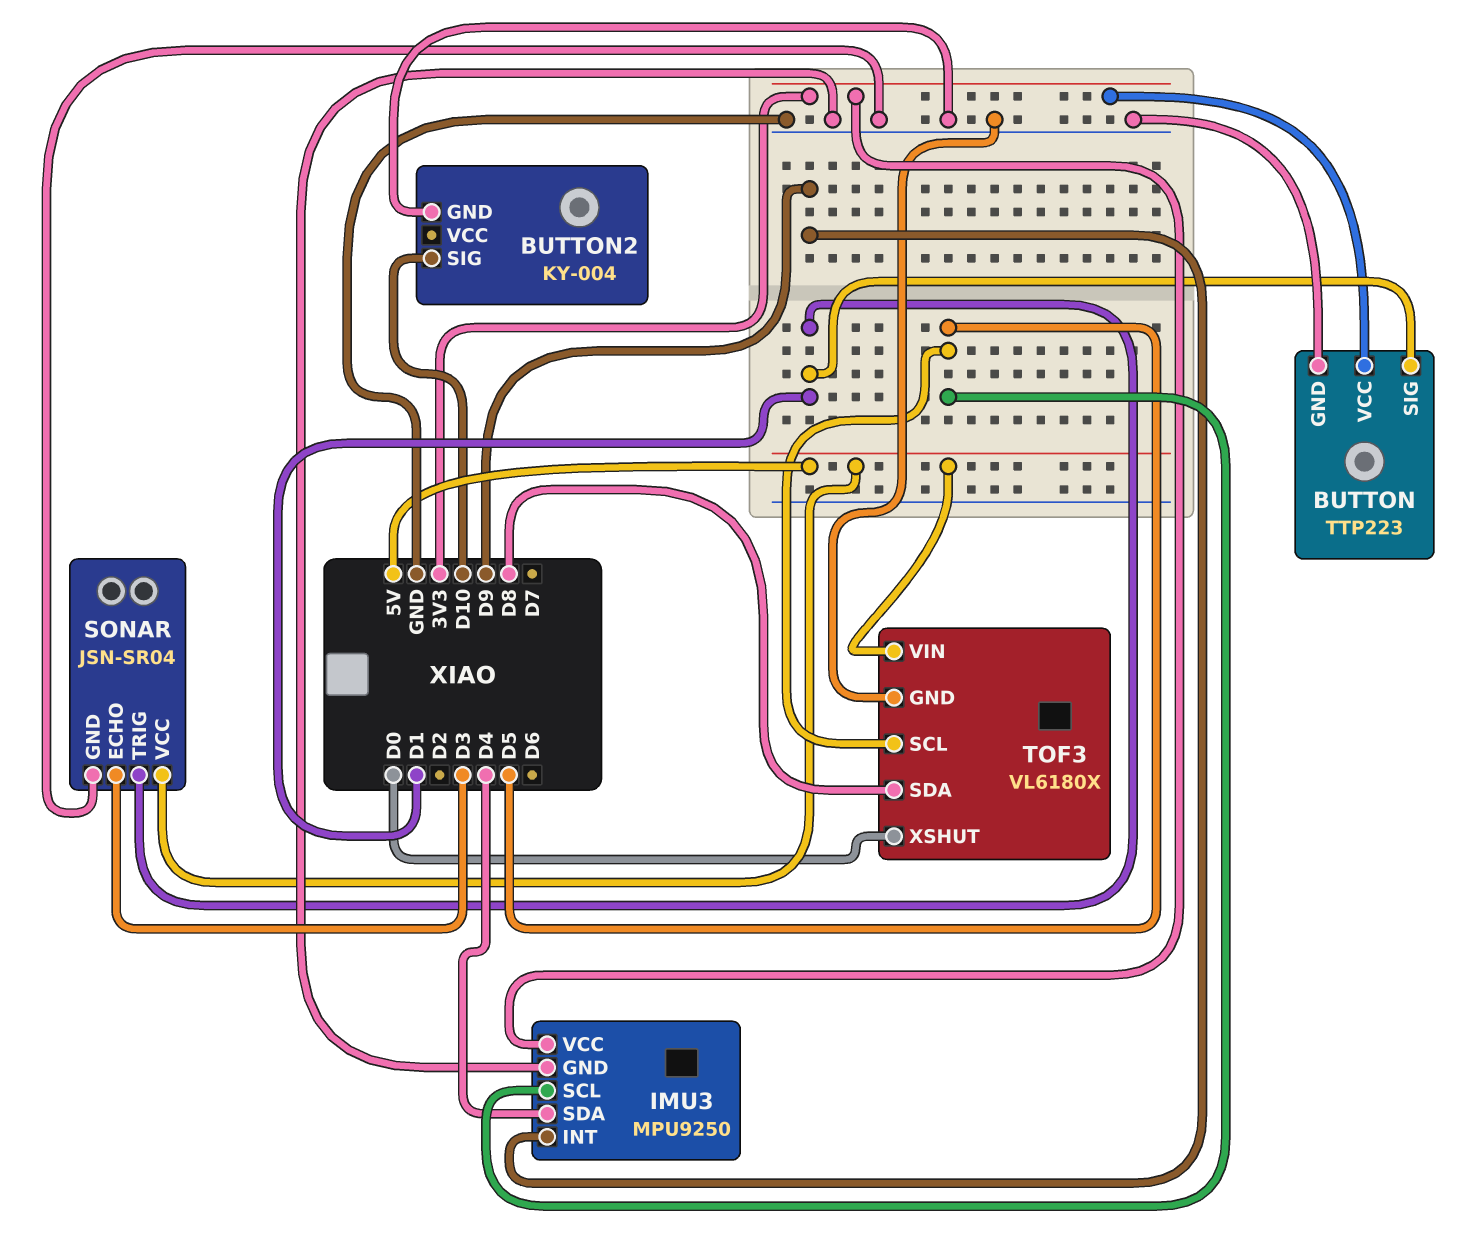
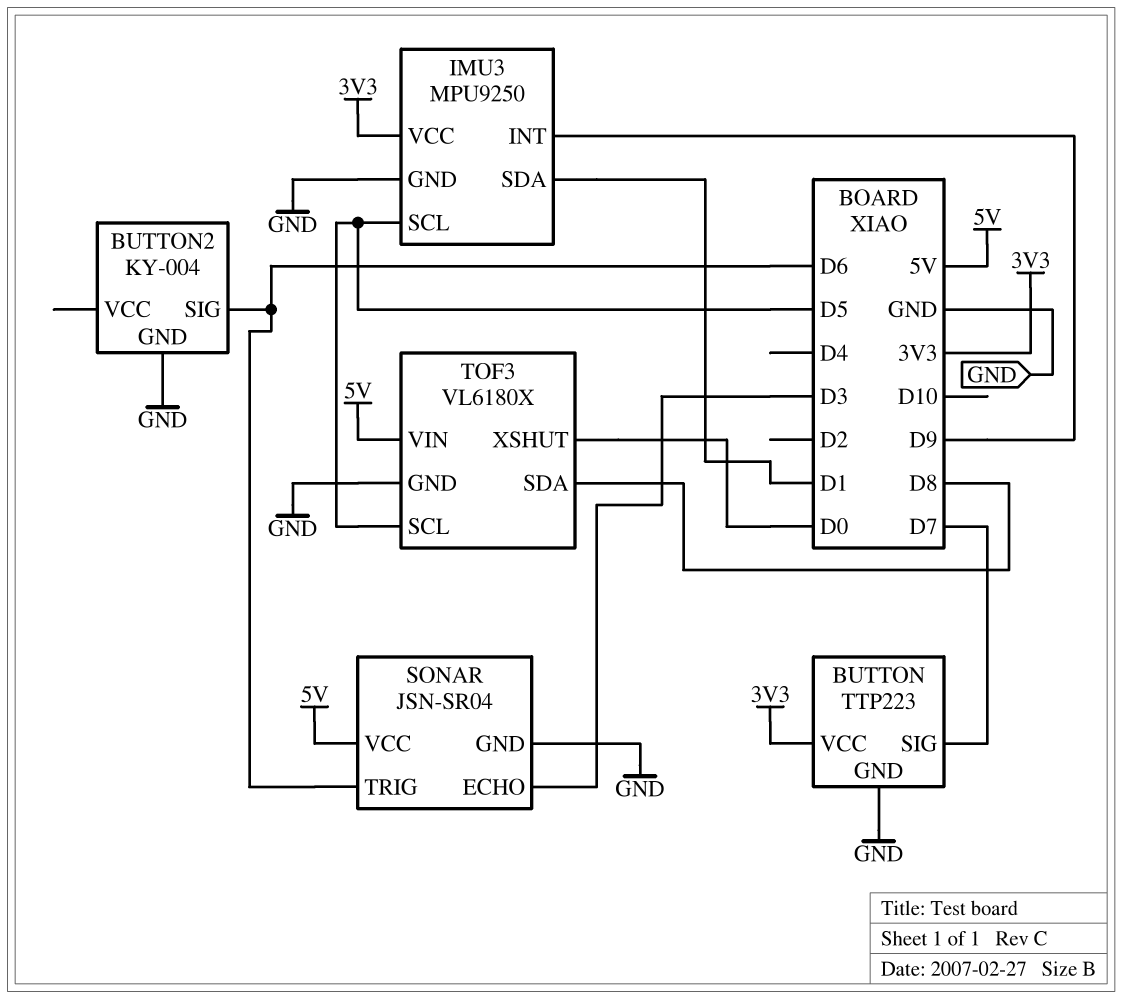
BUTTON pin SIG: D1 -> D7
BUTTON2 pin SIG: D10 -> D6
IMU3 pin SDA: D4 -> D1
SONAR pin TRIG: D1 -> D6

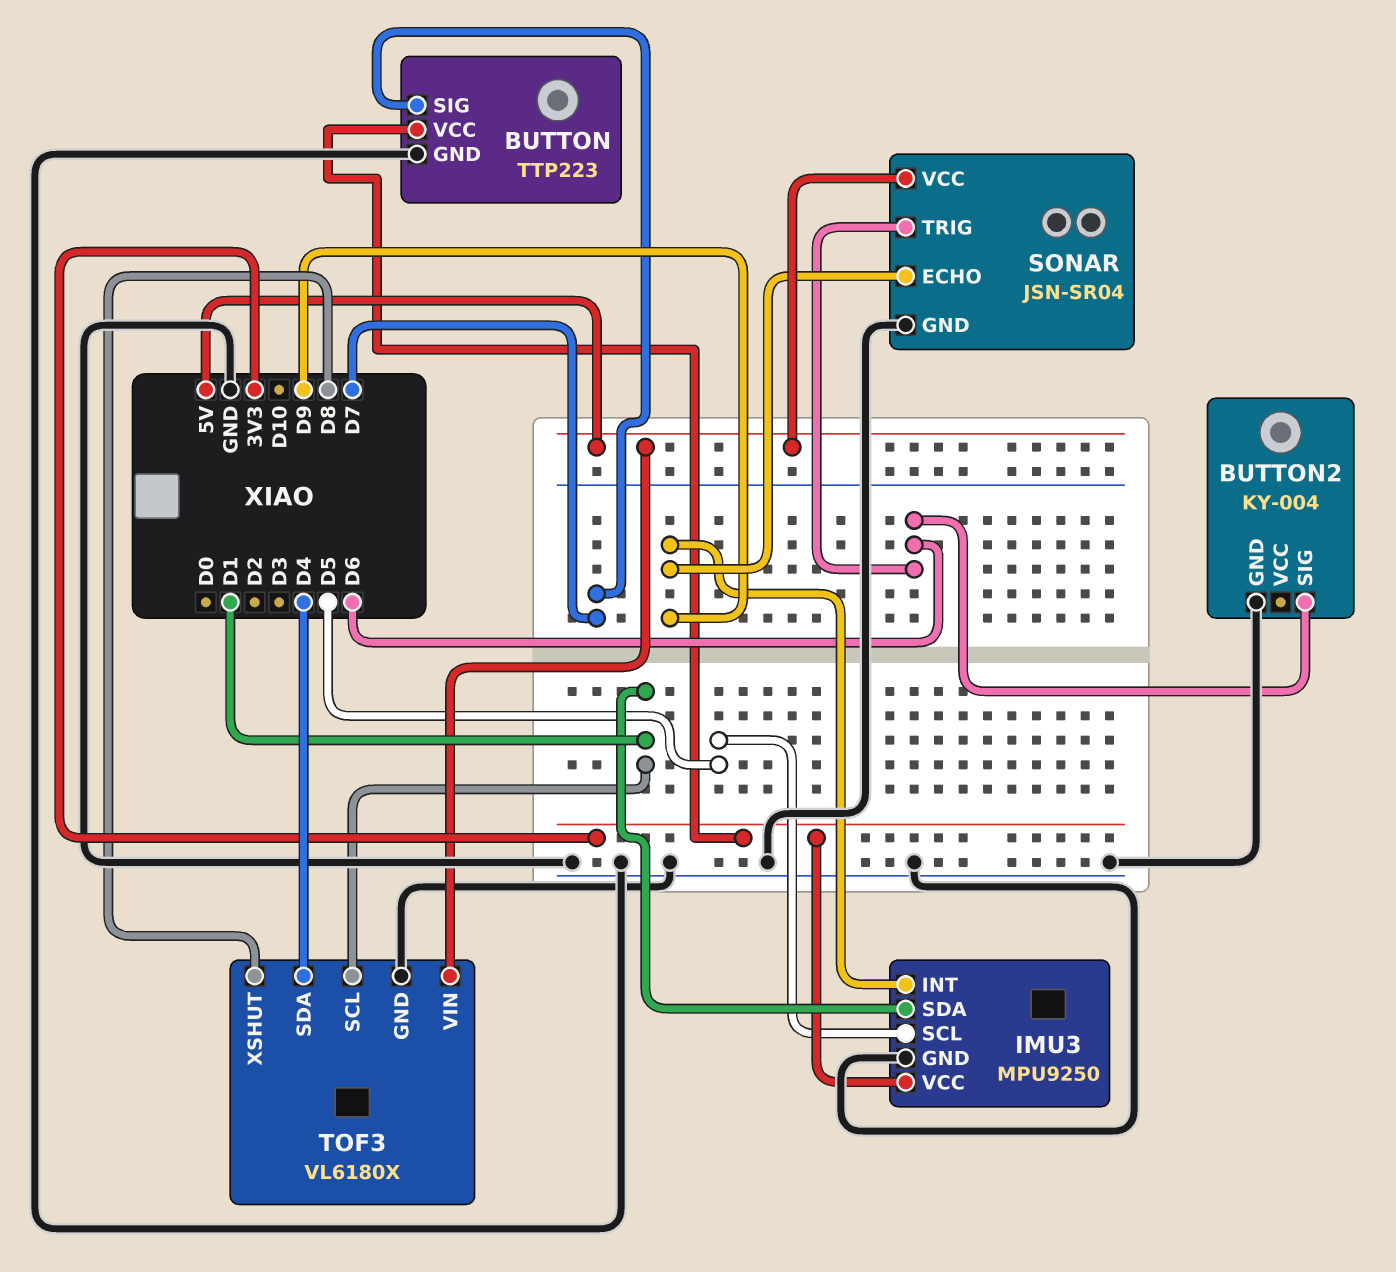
SONAR pin ECHO: D3 -> D9
TOF3 pin SCL: D5 -> D1
TOF3 pin SDA: D8 -> D4
TOF3 pin XSHUT: D0 -> D8

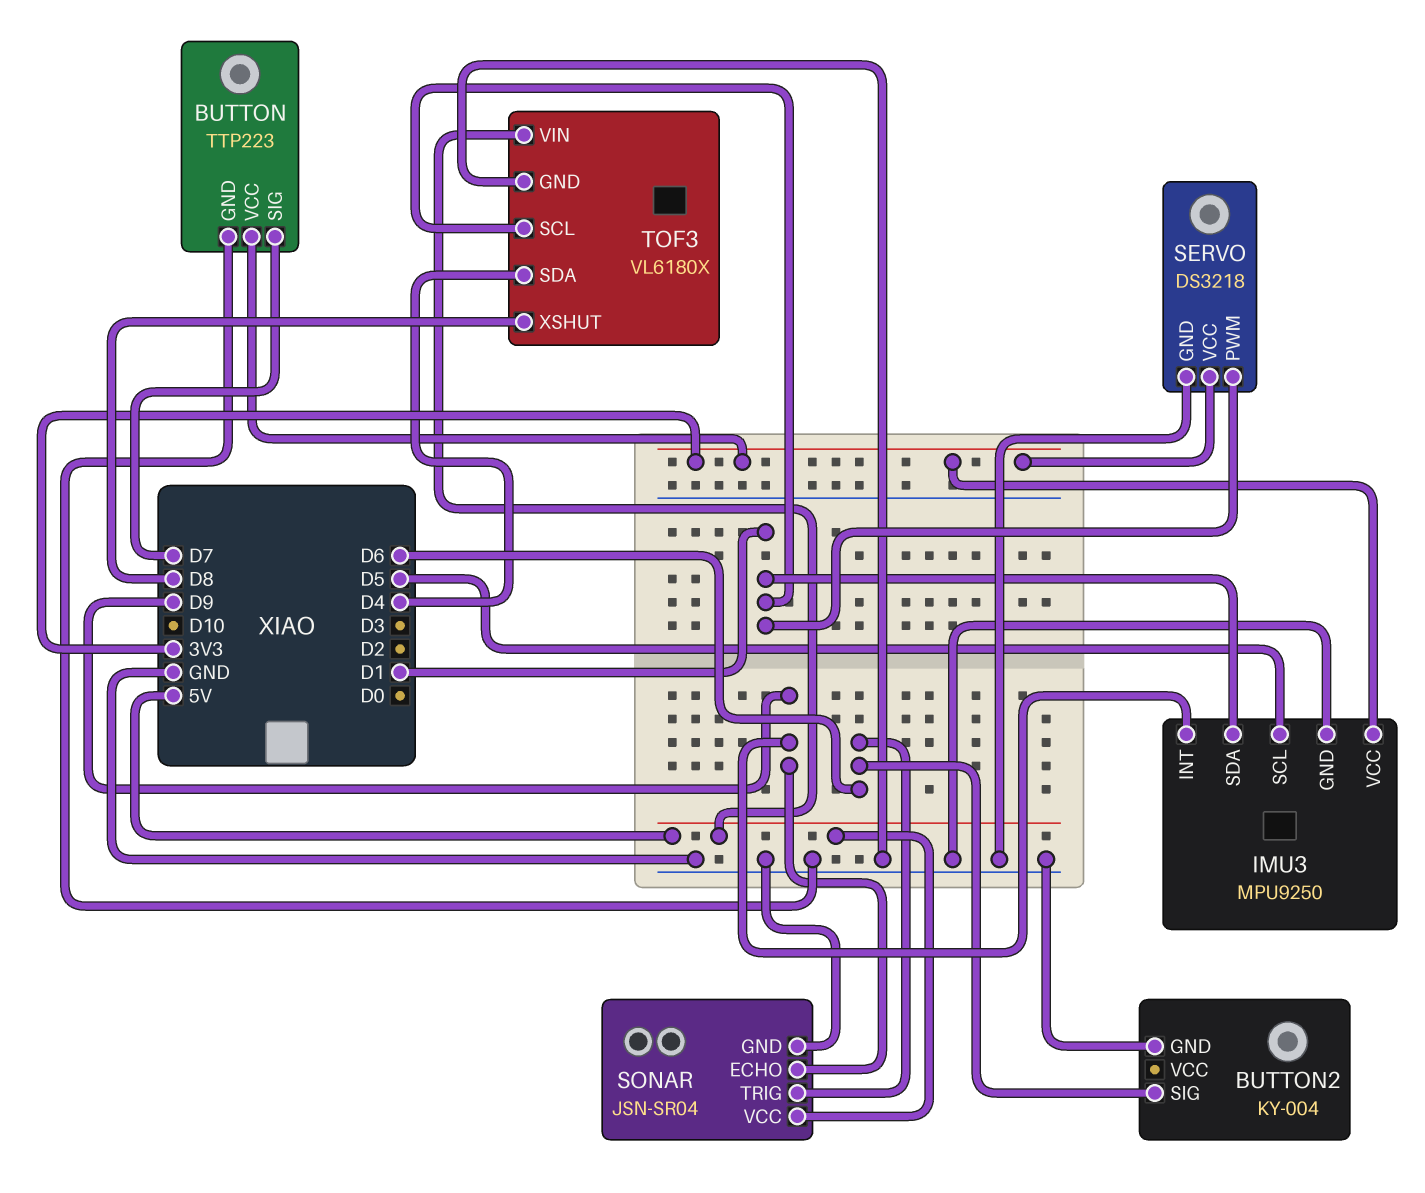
SERVO: none -> DS3218
SERVO pin GND: none -> GND
SERVO pin PWM: none -> D1
SERVO pin VCC: none -> 3V3

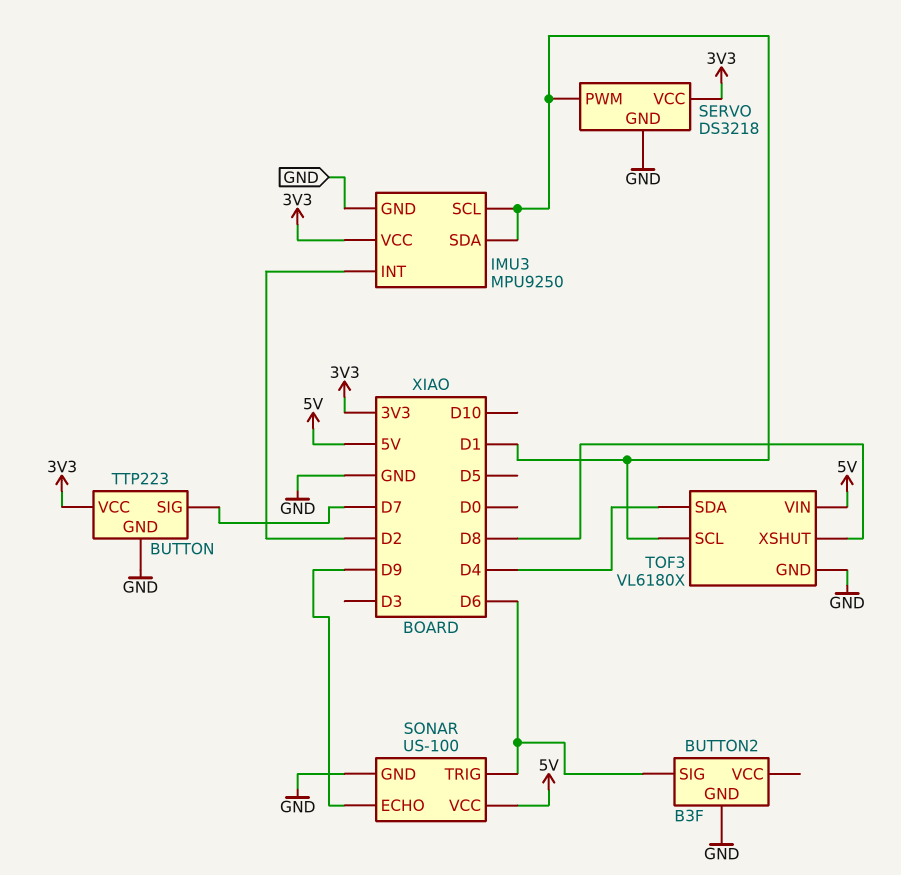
BUTTON2: KY-004 -> B3F
IMU3 pin INT: D9 -> D2
IMU3 pin SCL: D5 -> D1
SONAR: JSN-SR04 -> US-100

